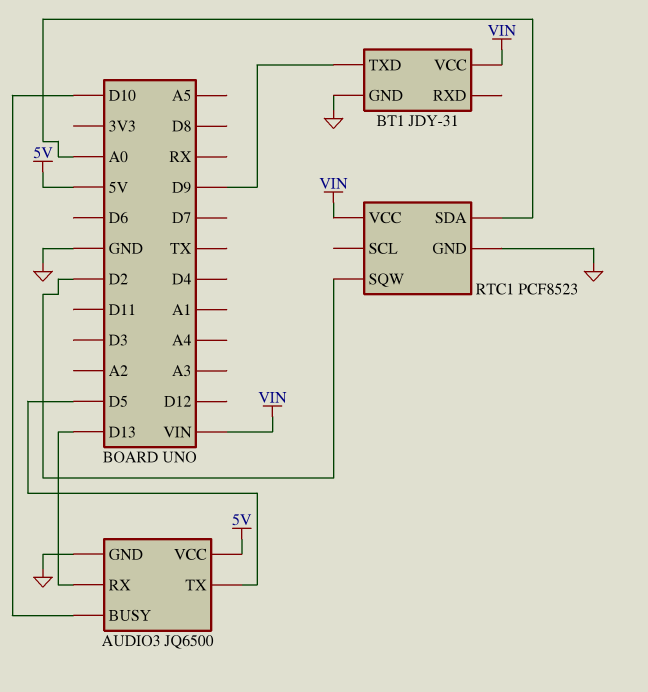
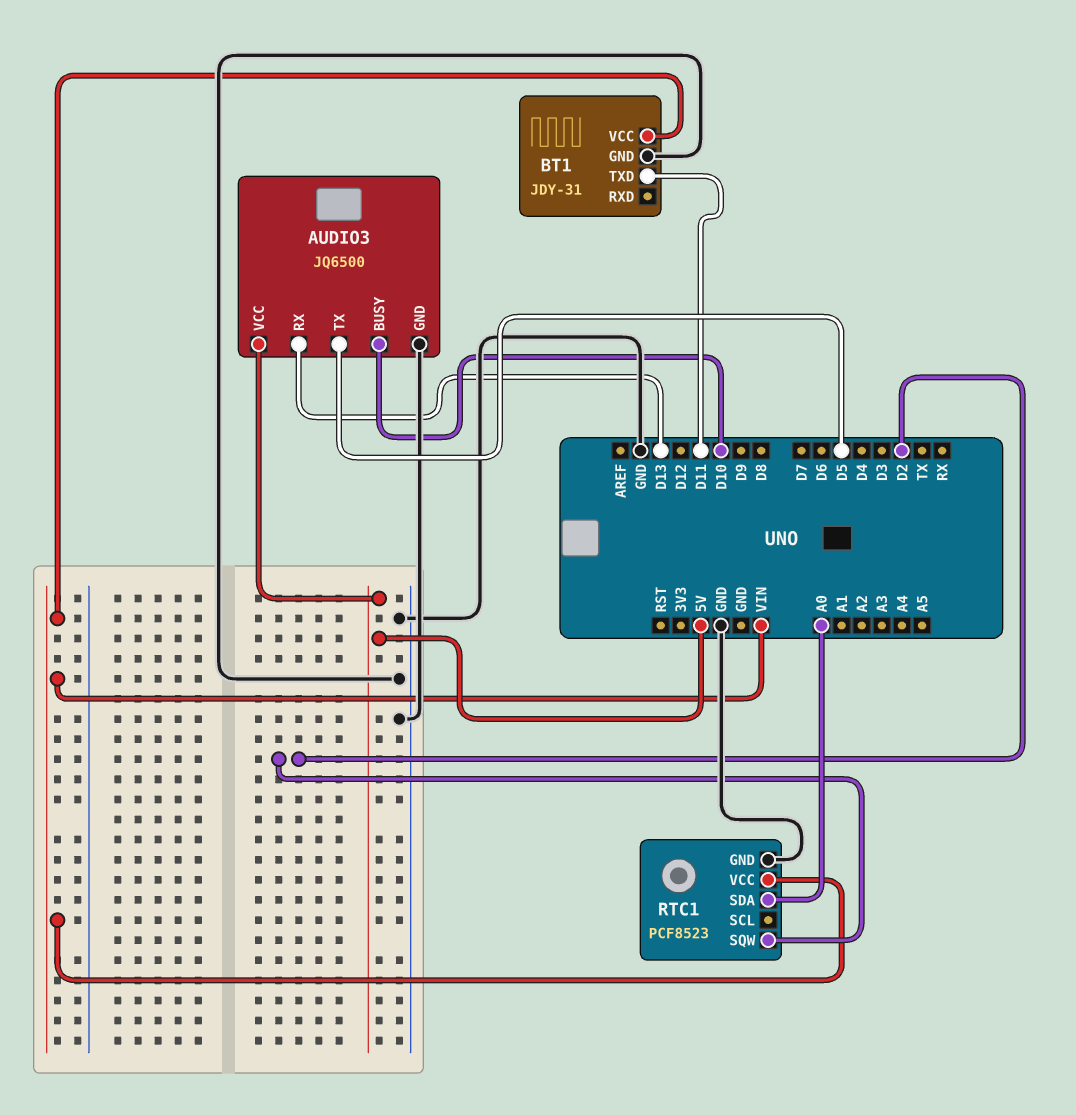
BT1 pin TXD: D9 -> D11

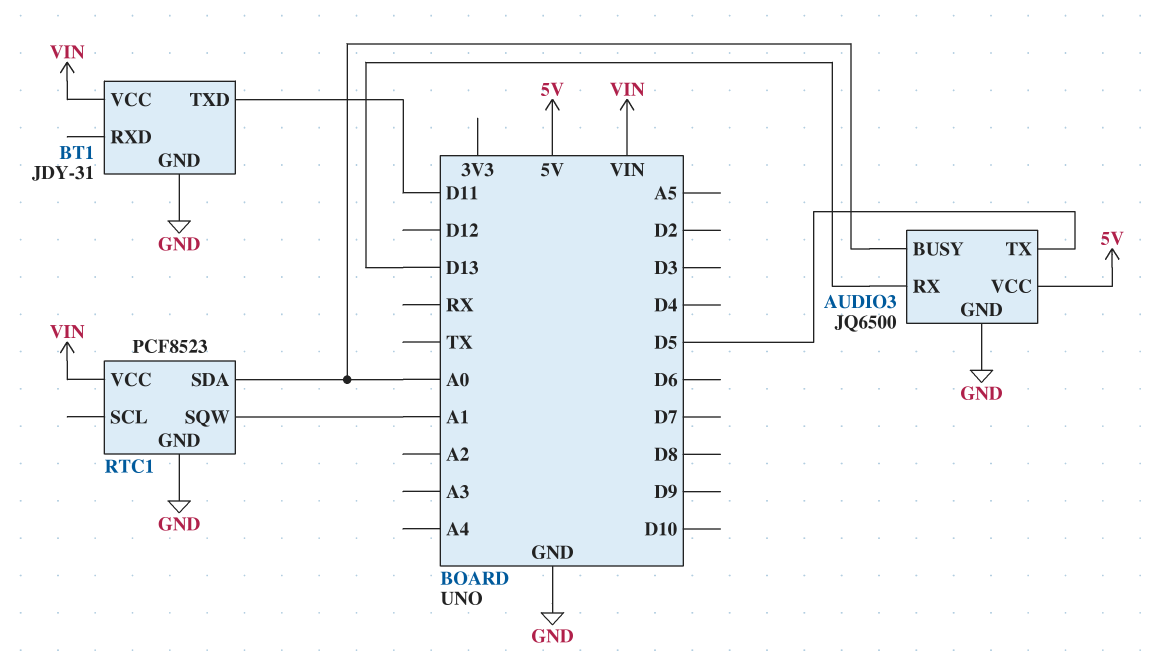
AUDIO3 pin BUSY: D10 -> A0
RTC1 pin SQW: D2 -> A1

